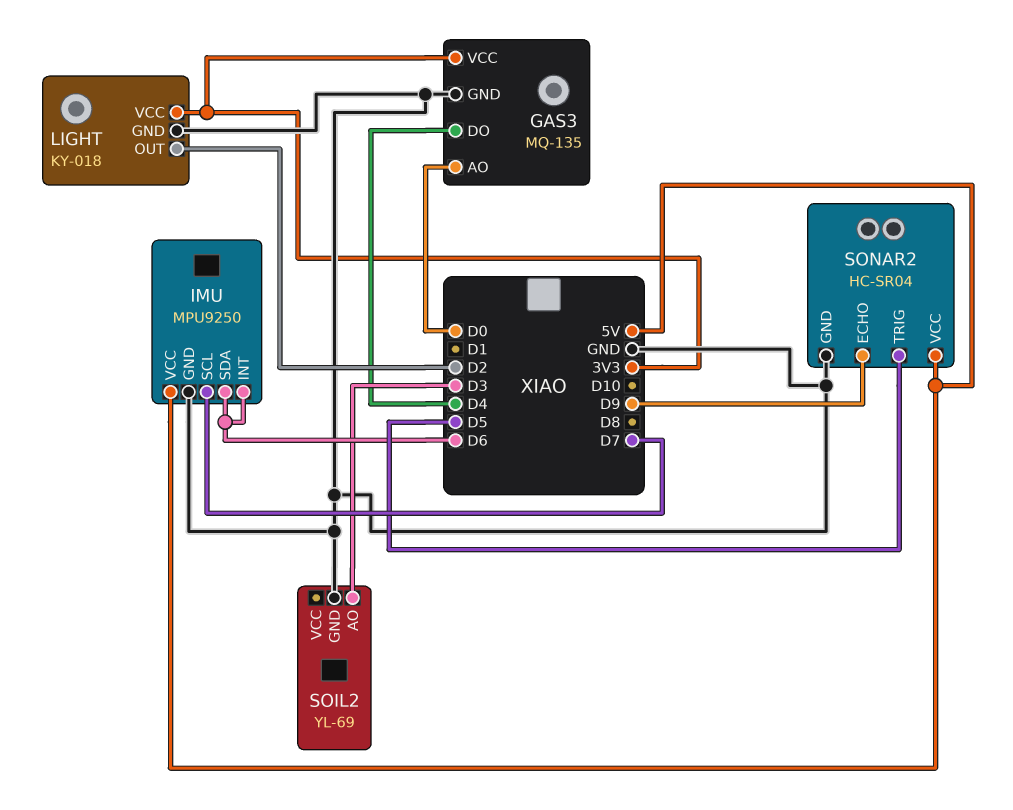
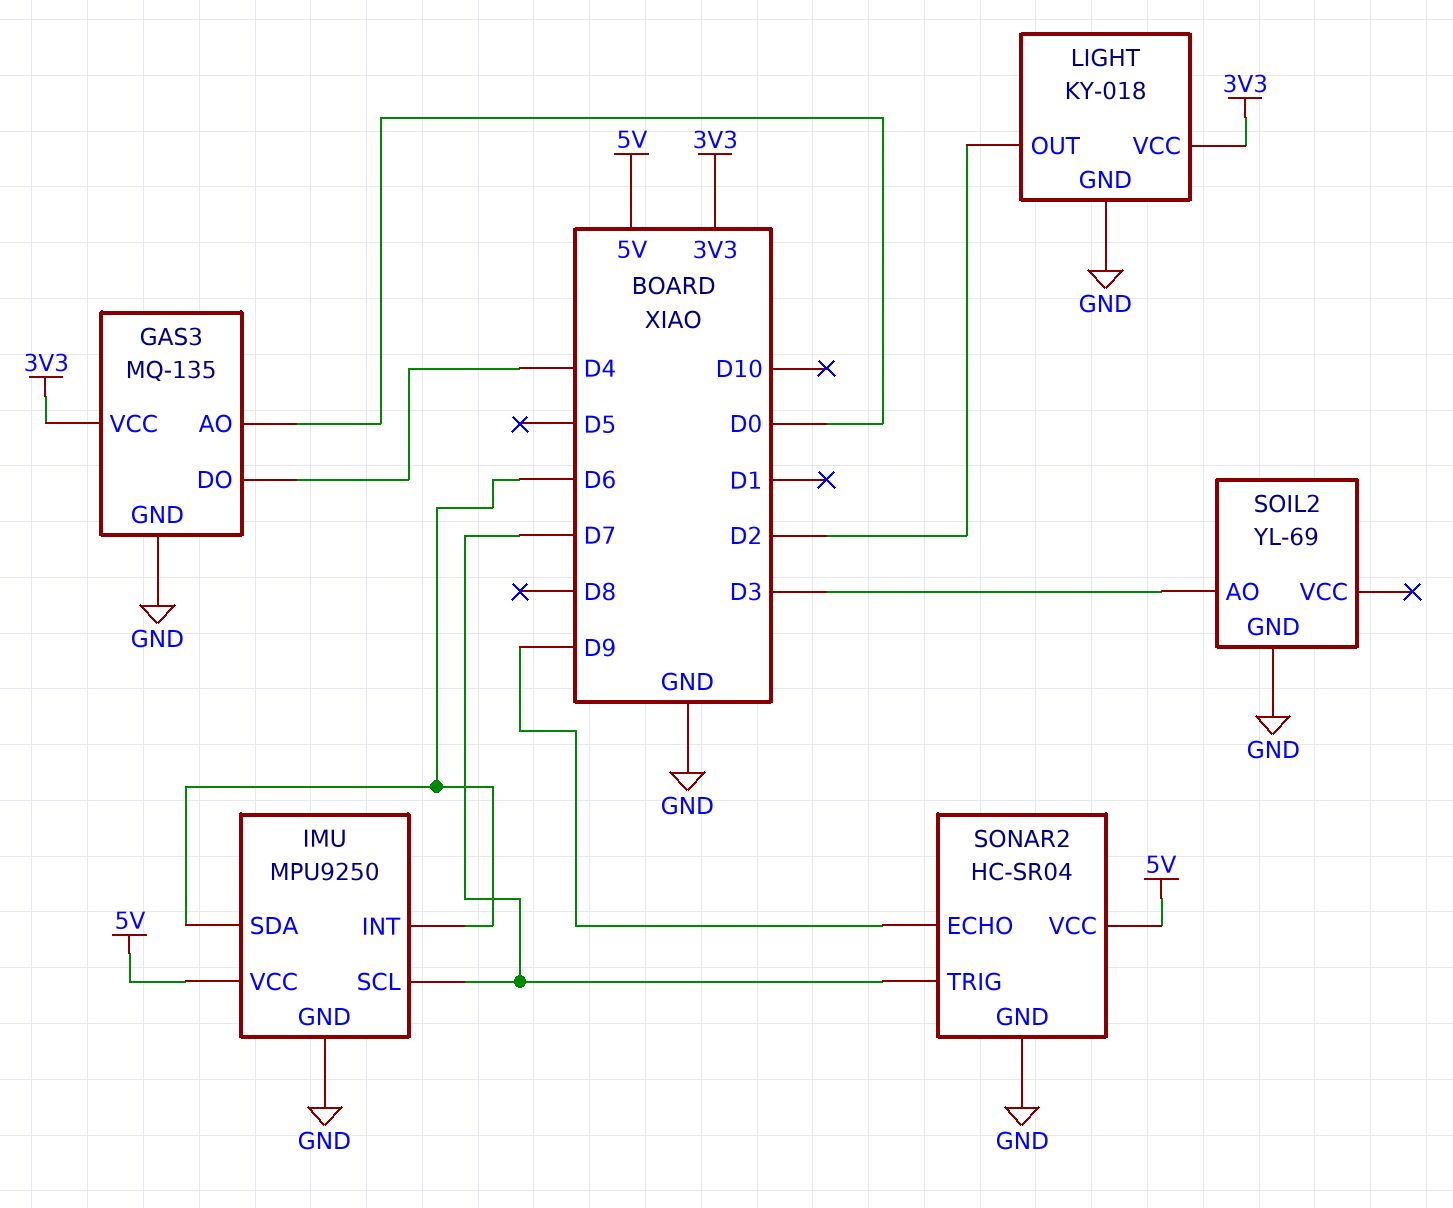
SONAR2 pin TRIG: D5 -> D7

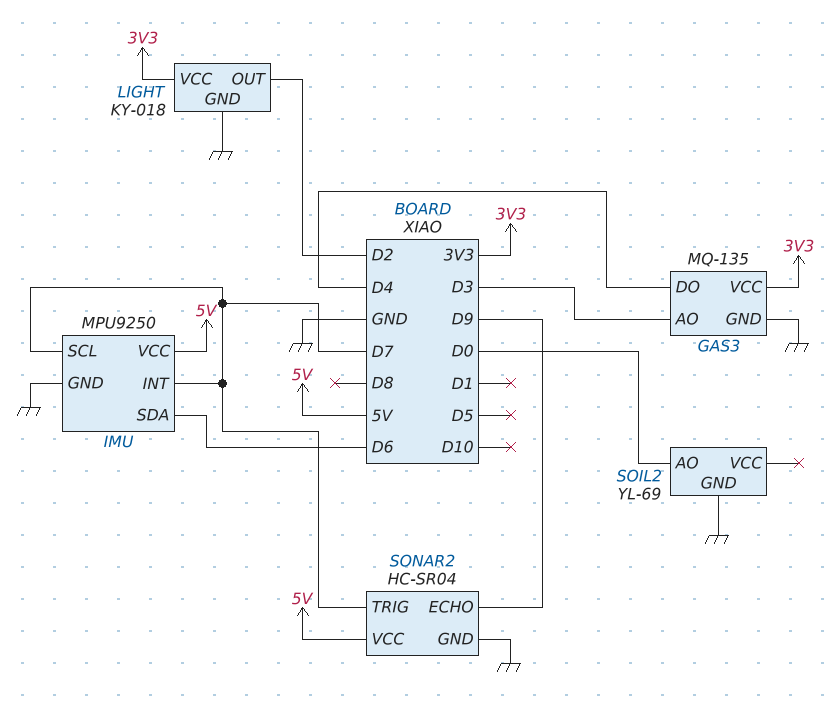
GAS3 pin AO: D0 -> D3
IMU pin INT: D6 -> D7
SOIL2 pin AO: D3 -> D0

